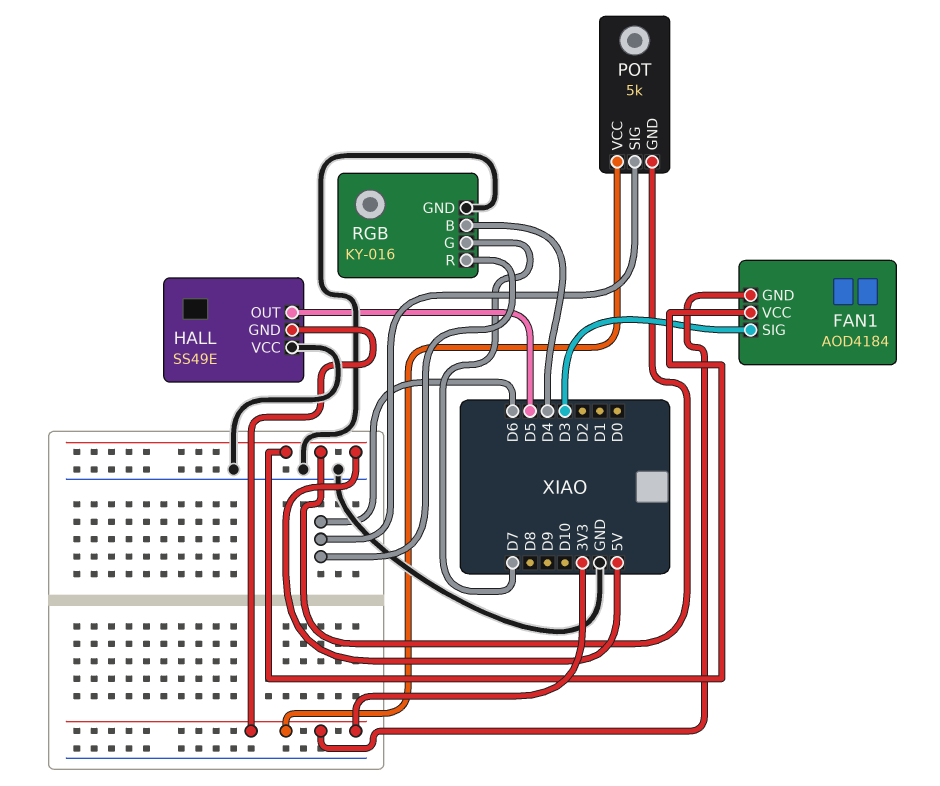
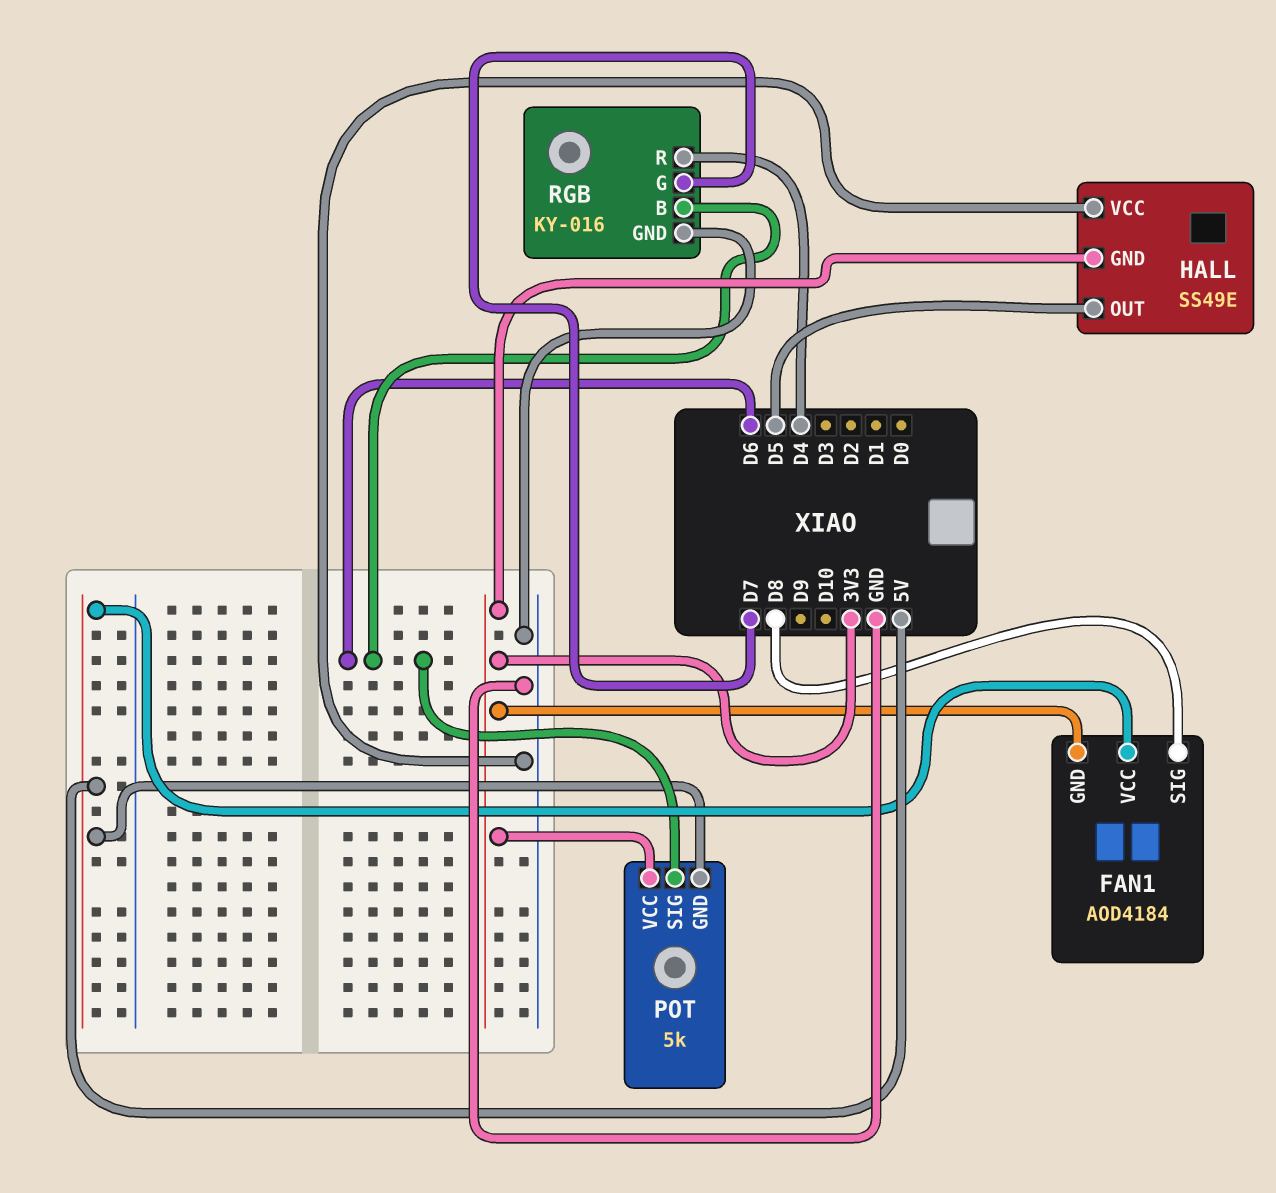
FAN1 pin SIG: D3 -> D8
RGB pin B: D4 -> D6
RGB pin R: D6 -> D4

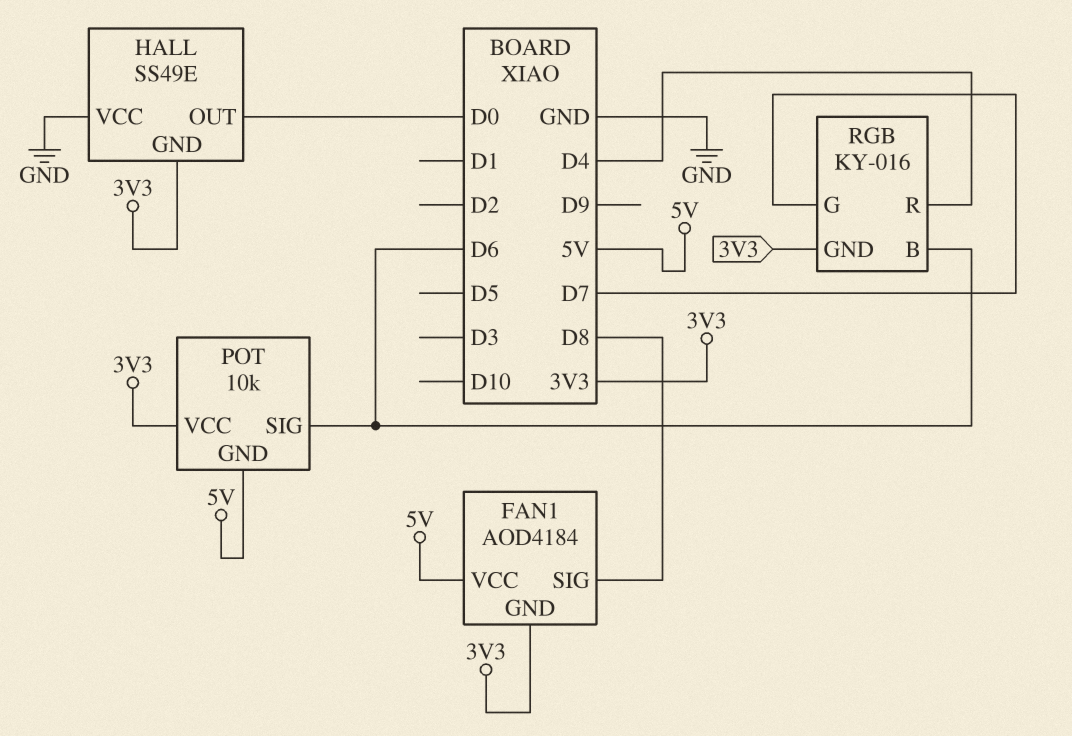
HALL pin OUT: D5 -> D0
POT: 5k -> 10k
RGB pin GND: GND -> 3V3

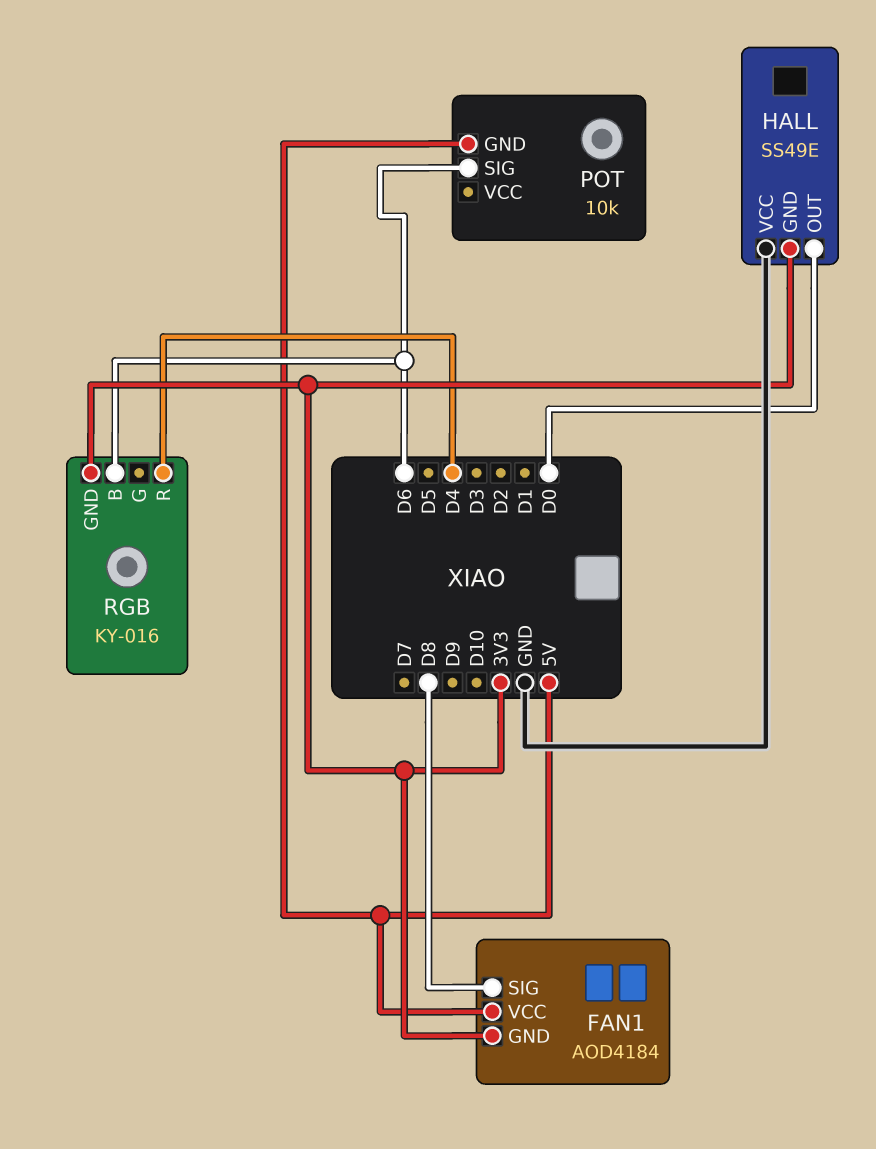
POT pin VCC: 3V3 -> none
RGB pin G: D7 -> none

